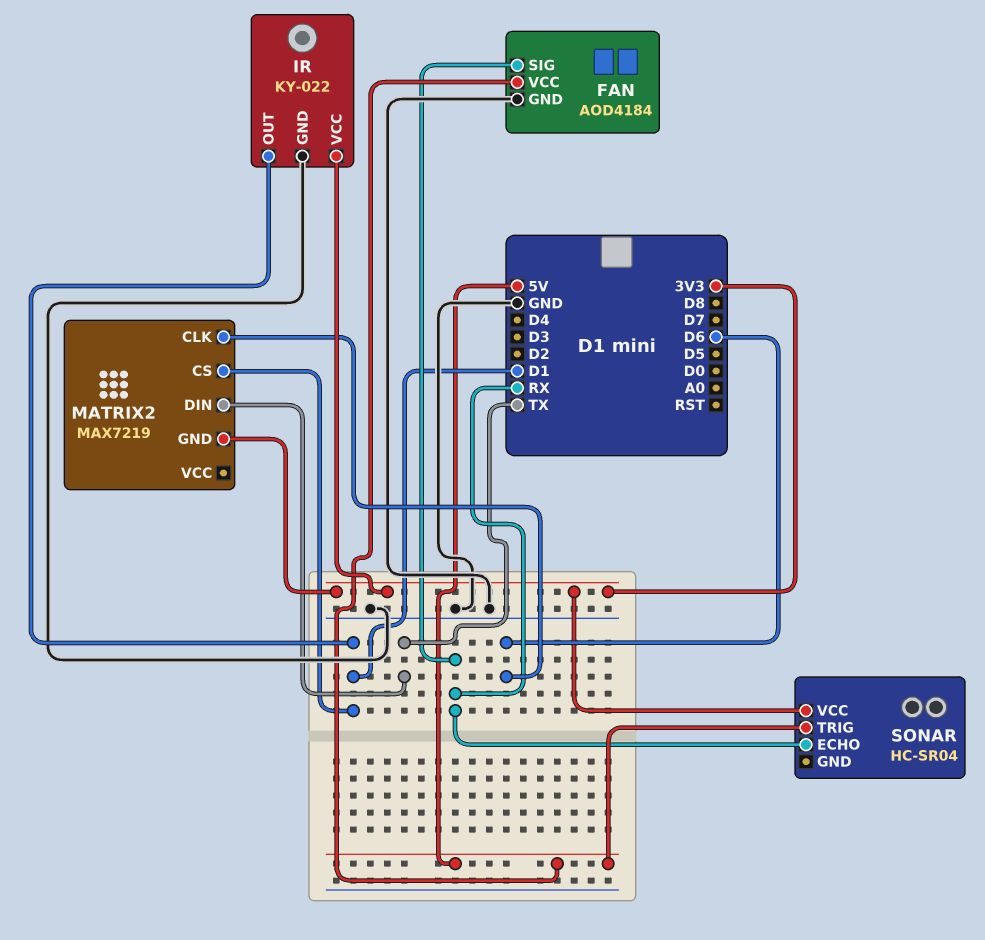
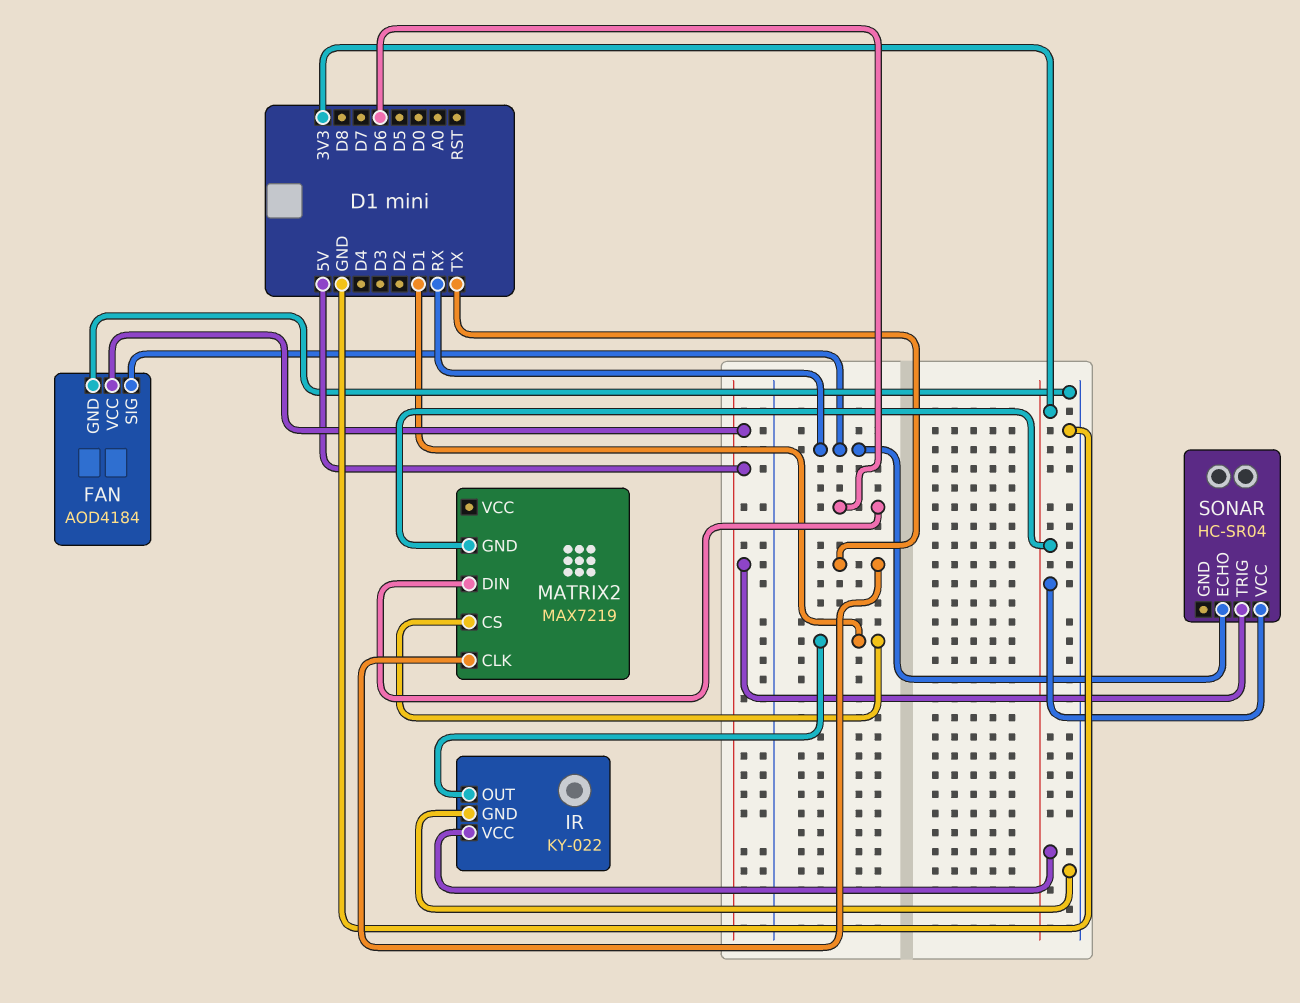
MATRIX2 pin CLK: D6 -> TX
MATRIX2 pin DIN: TX -> D6

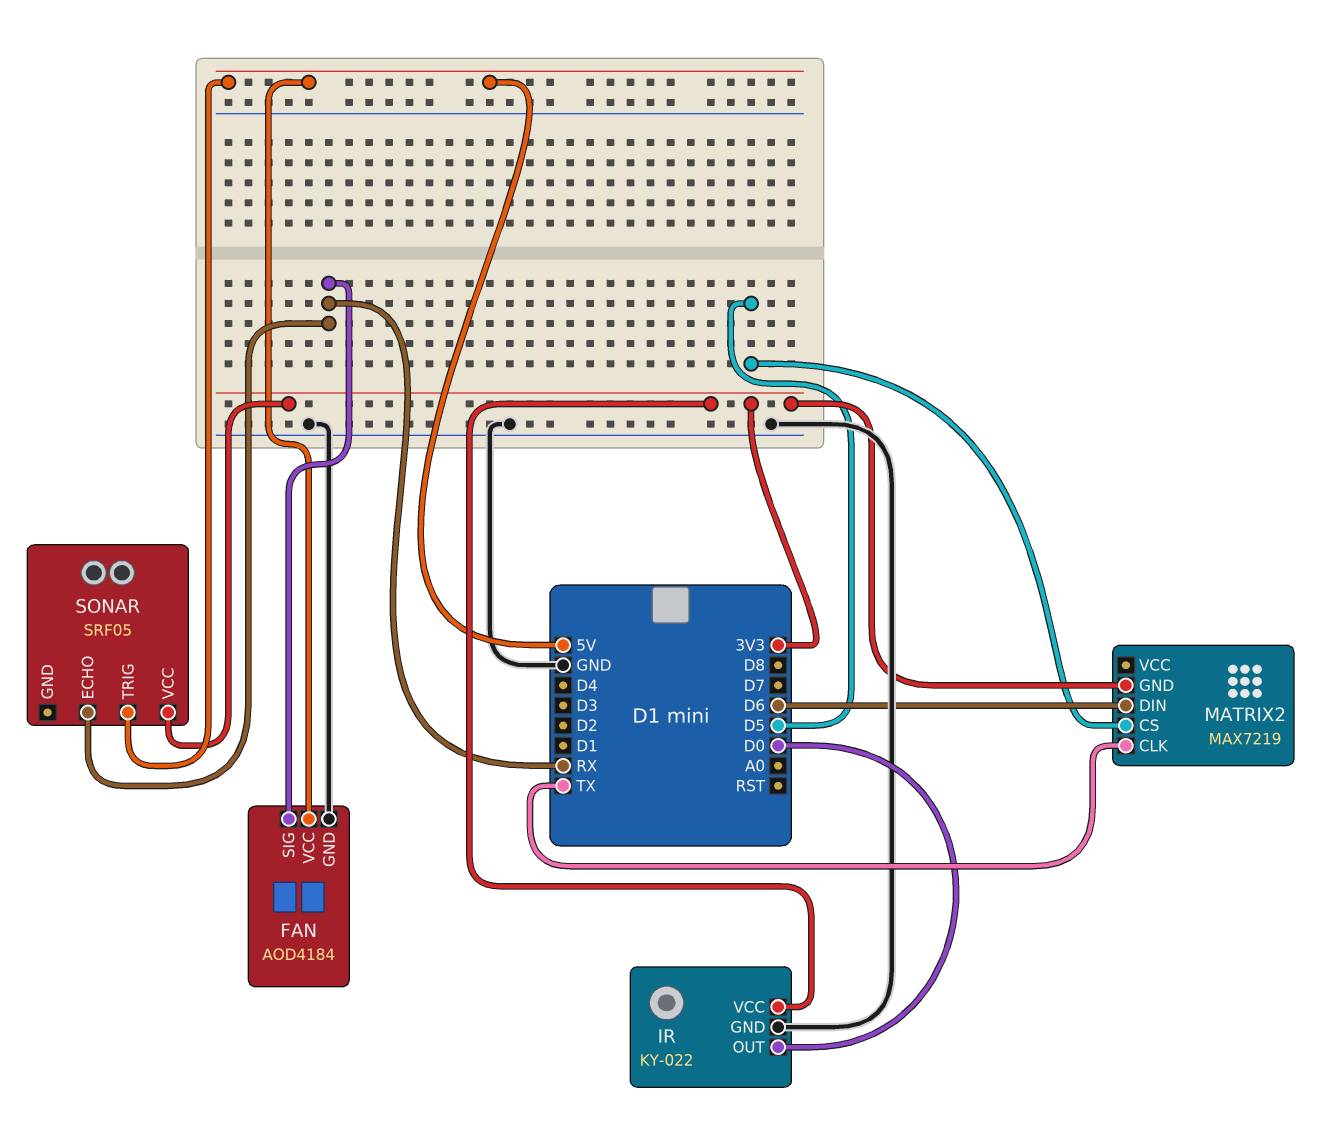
IR pin OUT: D1 -> D0
MATRIX2 pin CS: D1 -> D5
SONAR: HC-SR04 -> SRF05

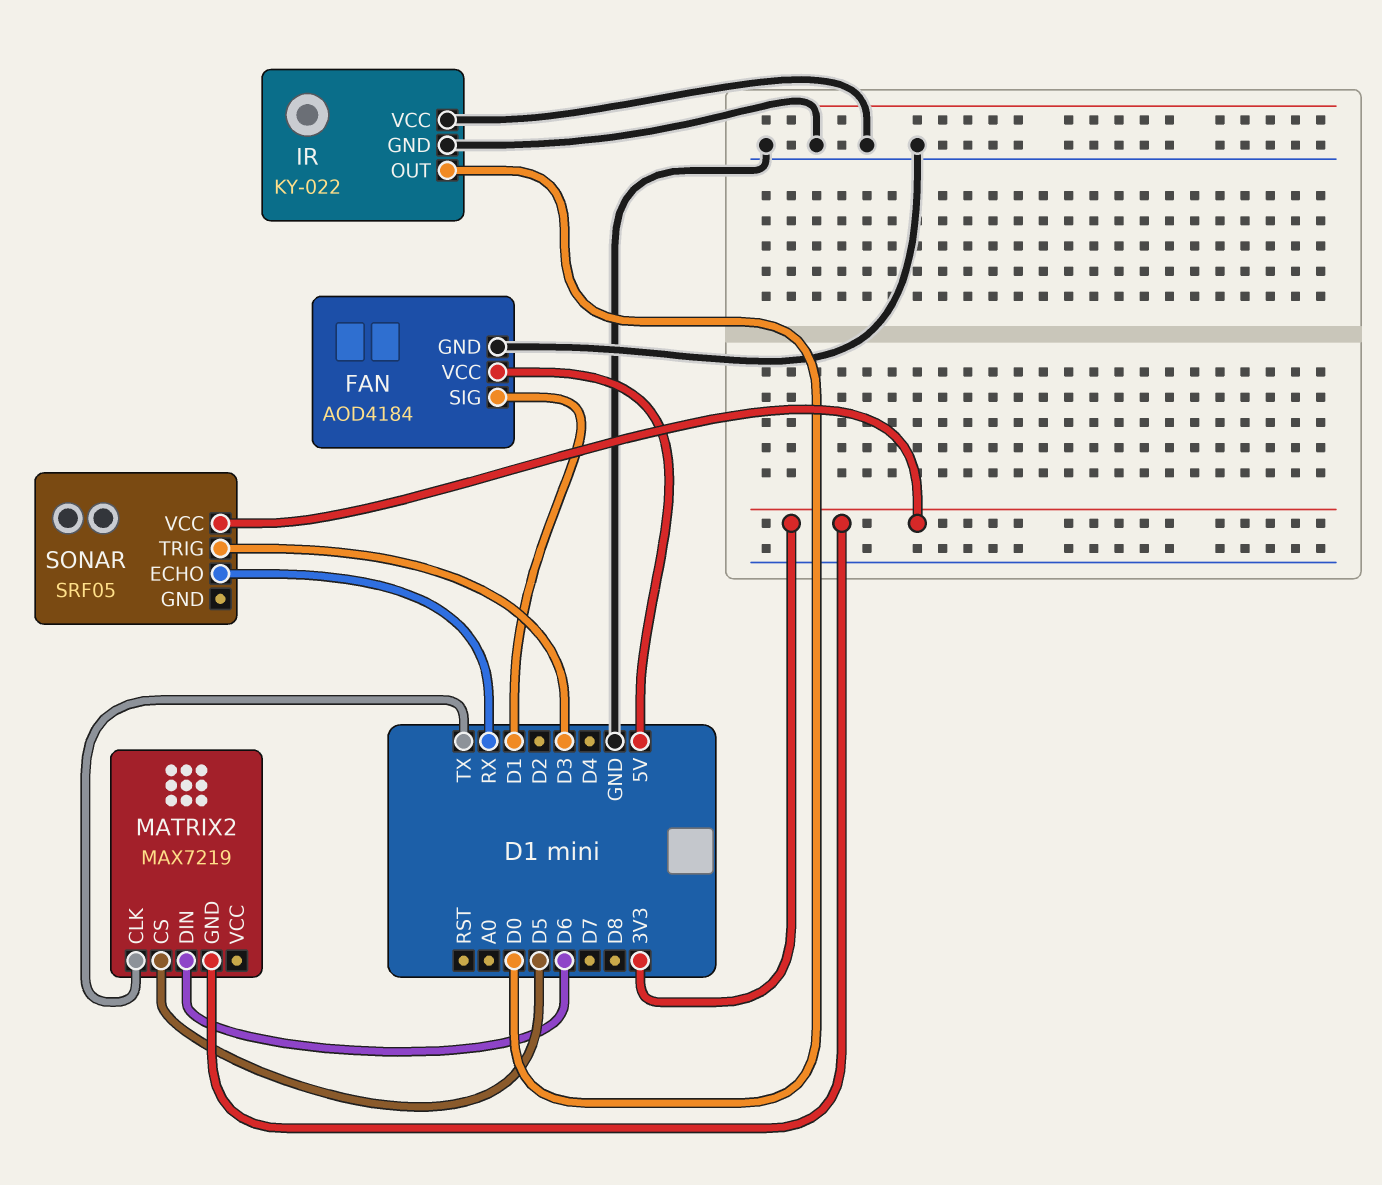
FAN pin SIG: RX -> D1
IR pin VCC: 3V3 -> GND
SONAR pin TRIG: 5V -> D3

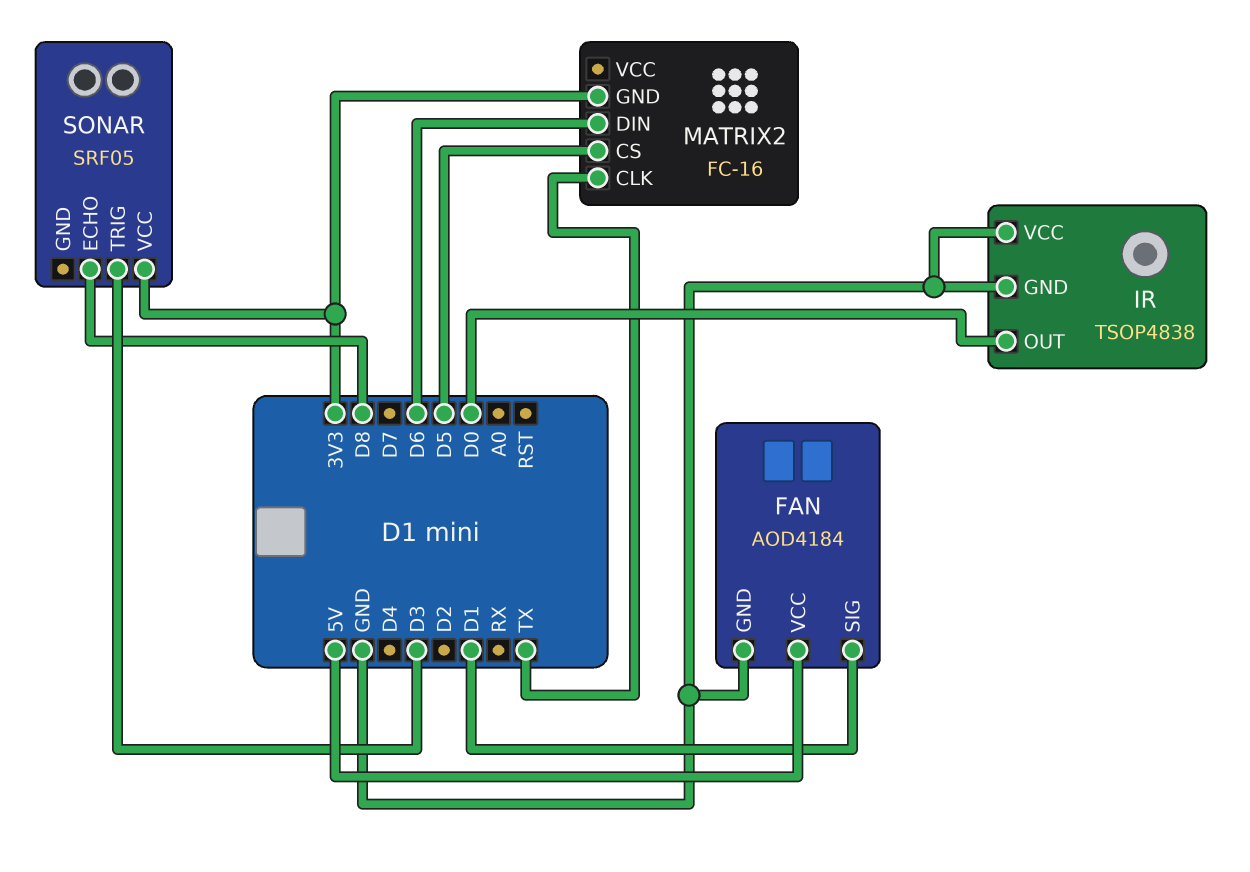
IR: KY-022 -> TSOP4838
MATRIX2: MAX7219 -> FC-16
SONAR pin ECHO: RX -> D8

